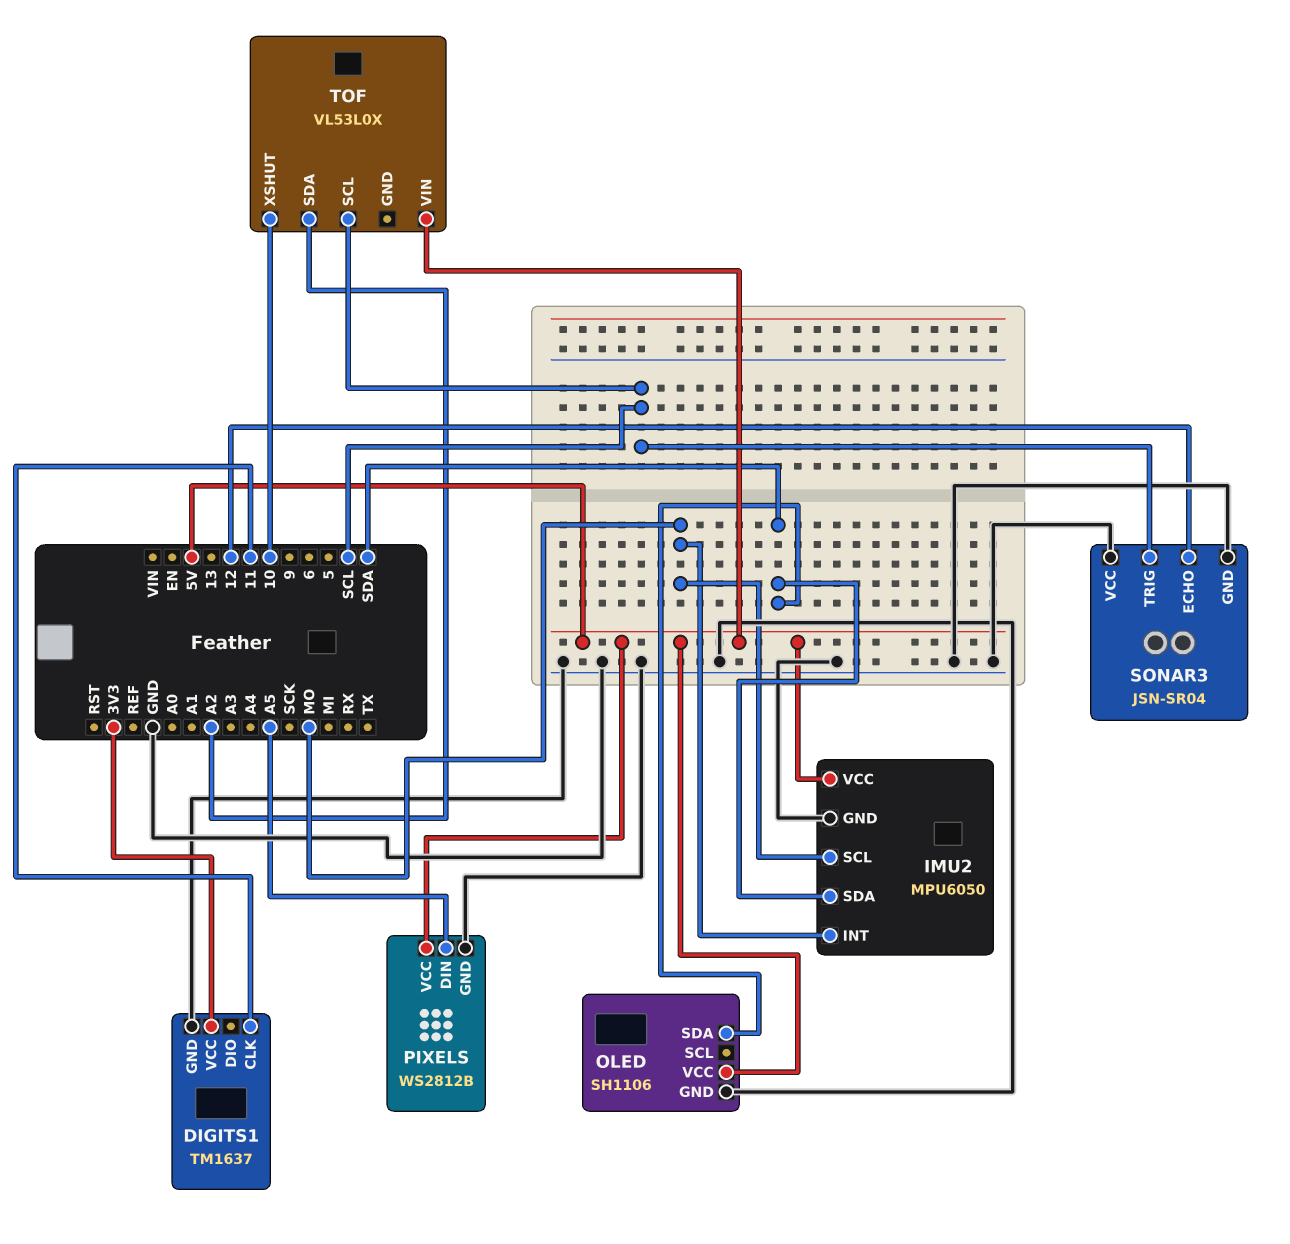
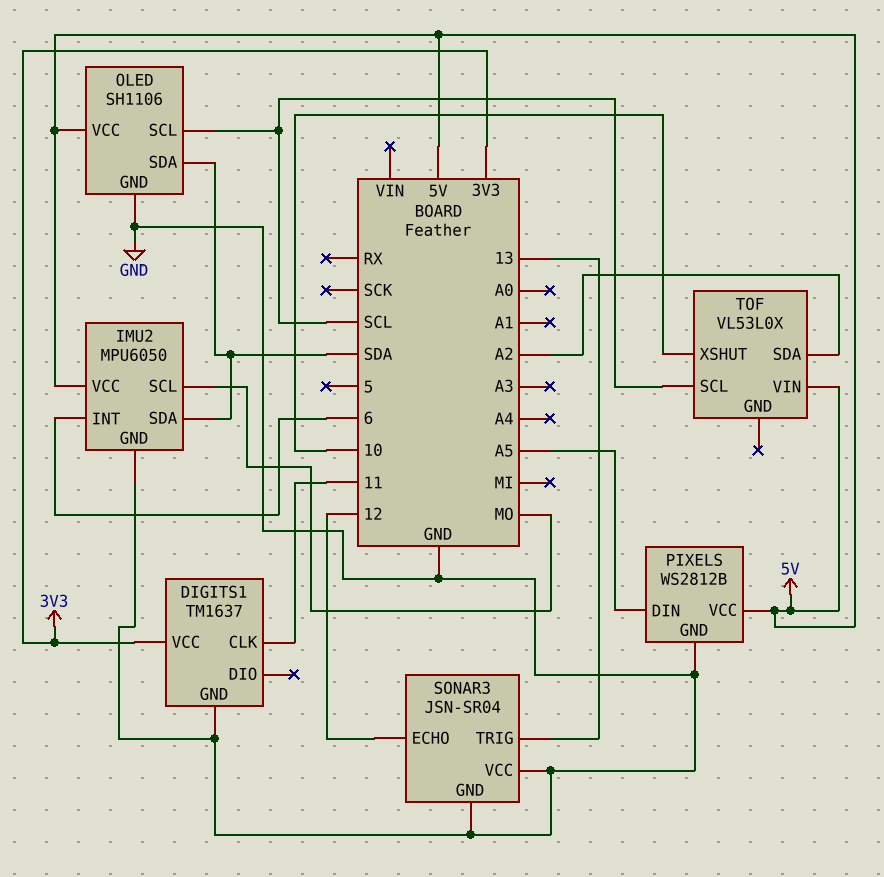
IMU2 pin INT: MO -> 6
OLED pin SCL: none -> SCL
SONAR3 pin TRIG: SCL -> 13

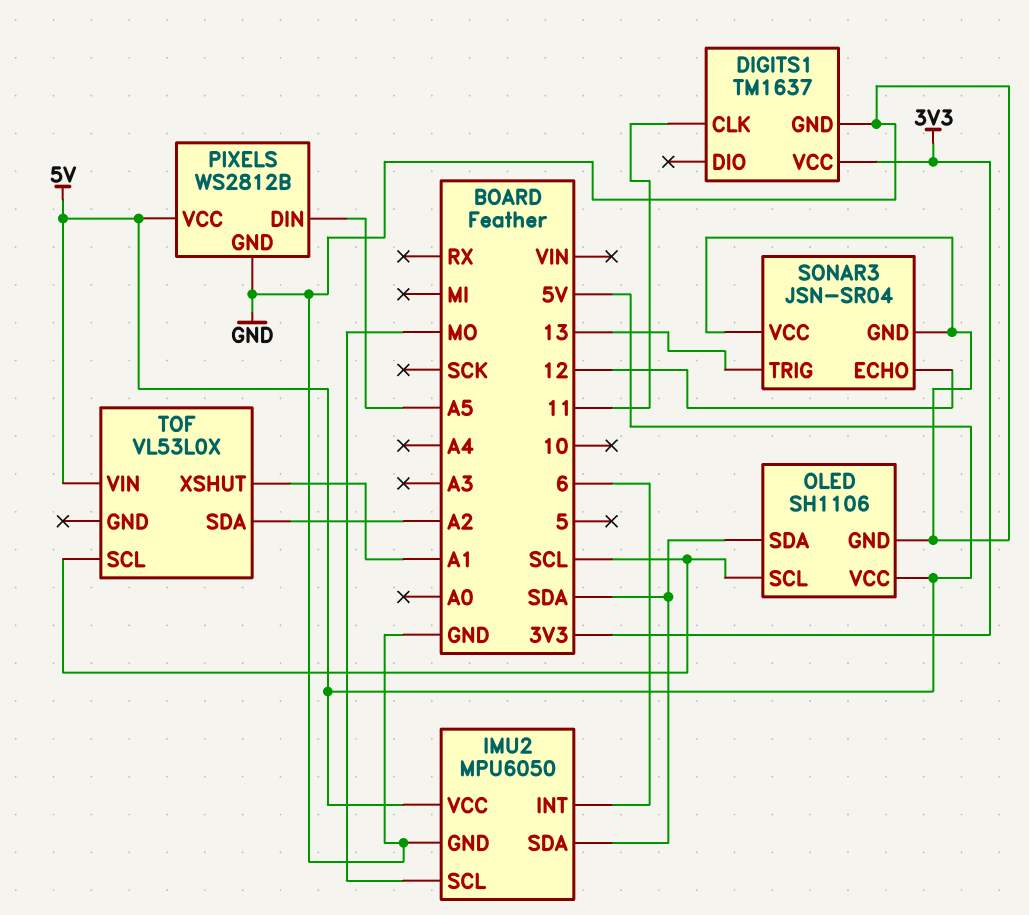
TOF pin XSHUT: 10 -> A1

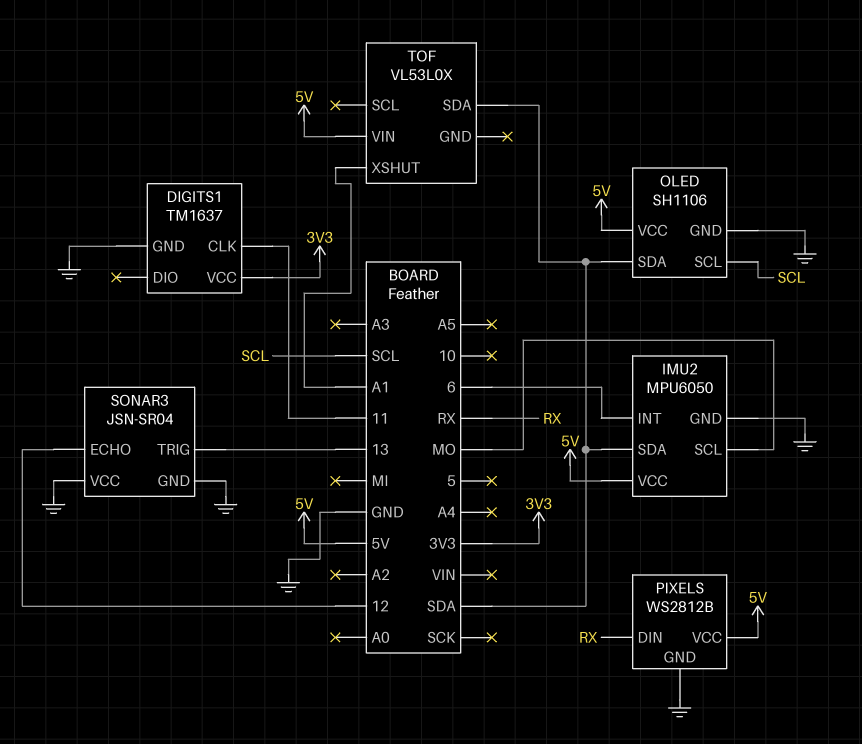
PIXELS pin DIN: A5 -> RX
TOF pin SCL: SCL -> none
TOF pin SDA: A2 -> SDA

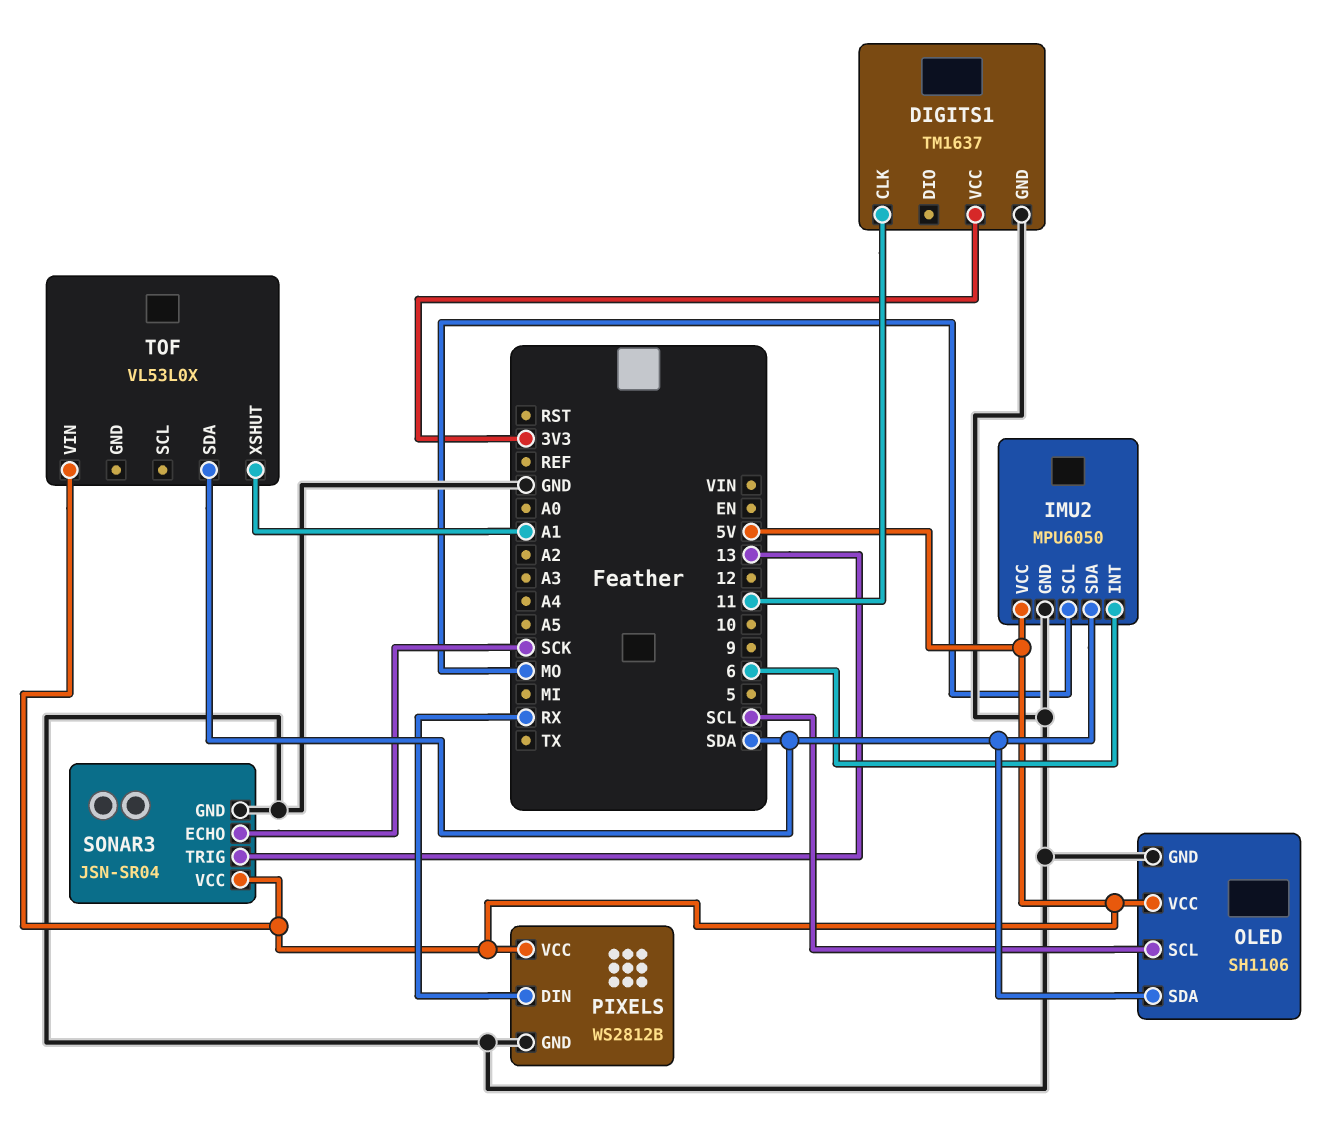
SONAR3 pin ECHO: 12 -> SCK
SONAR3 pin VCC: GND -> 5V

